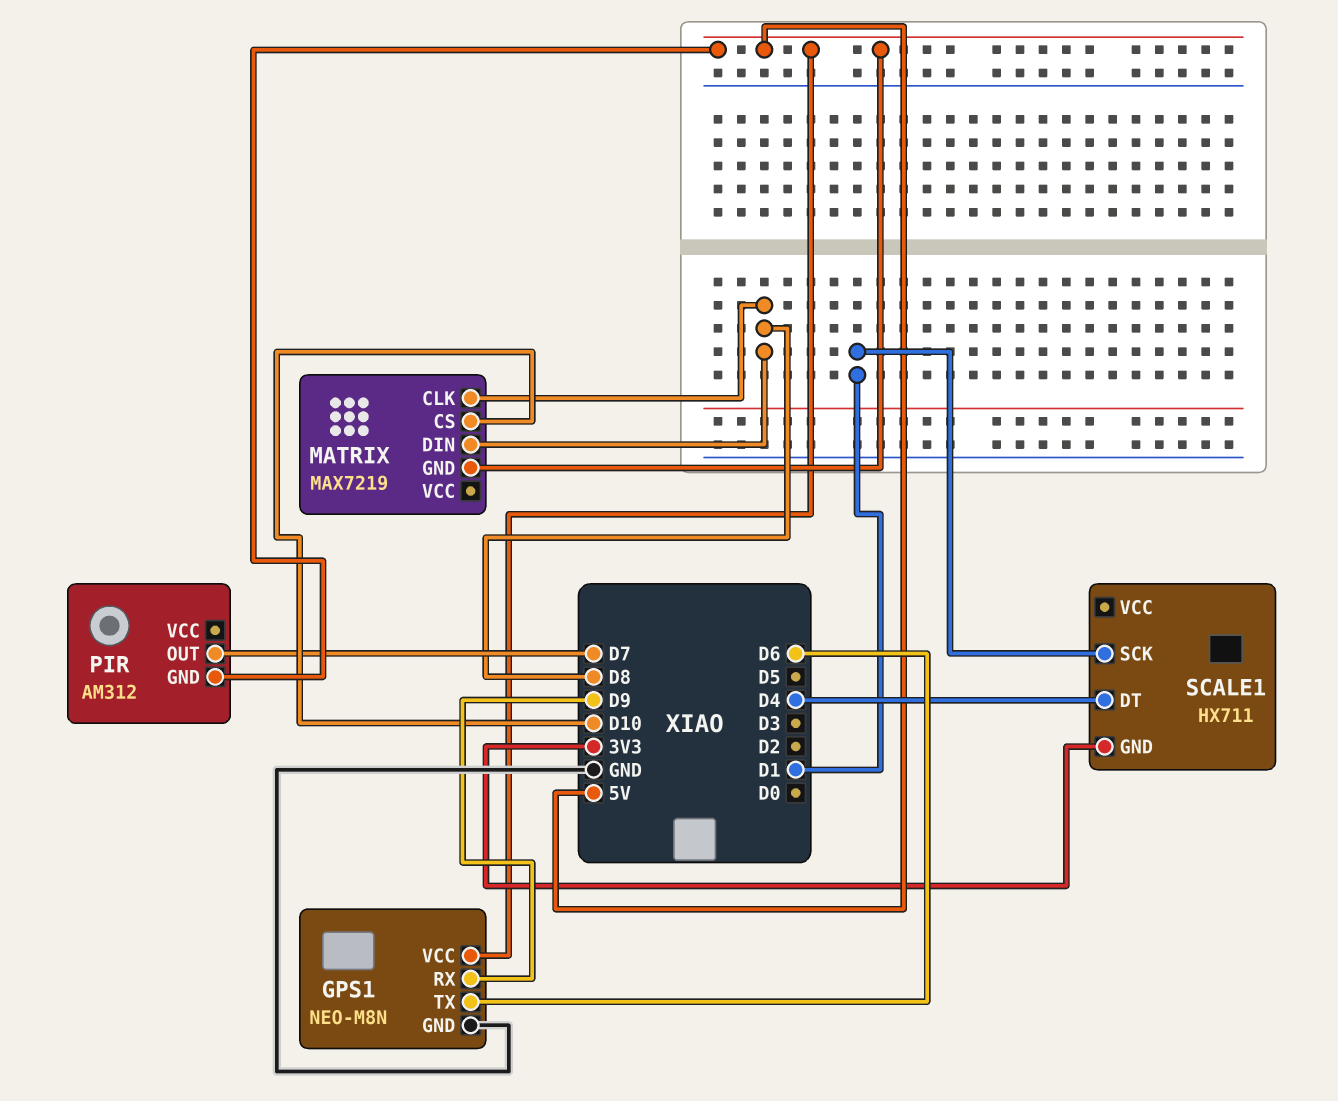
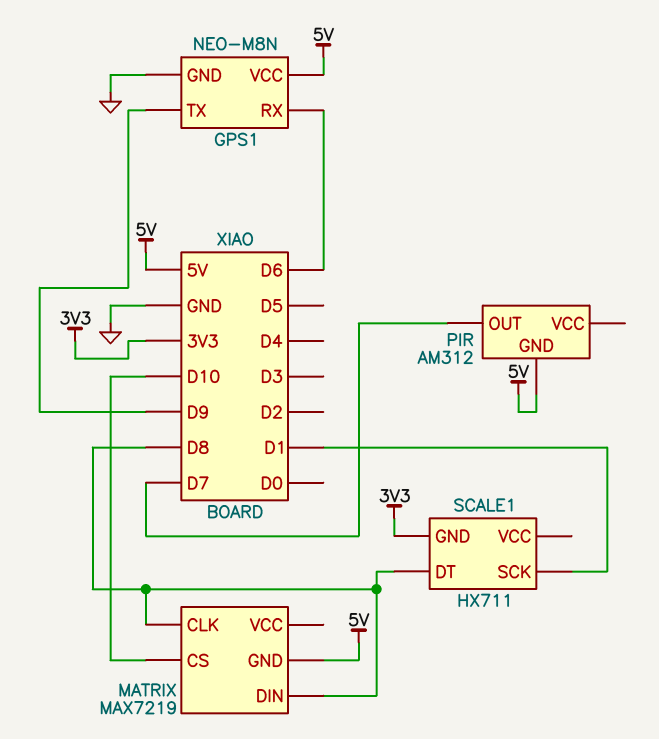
GPS1 pin RX: D9 -> D6
GPS1 pin TX: D6 -> D9
SCALE1 pin DT: D4 -> D8

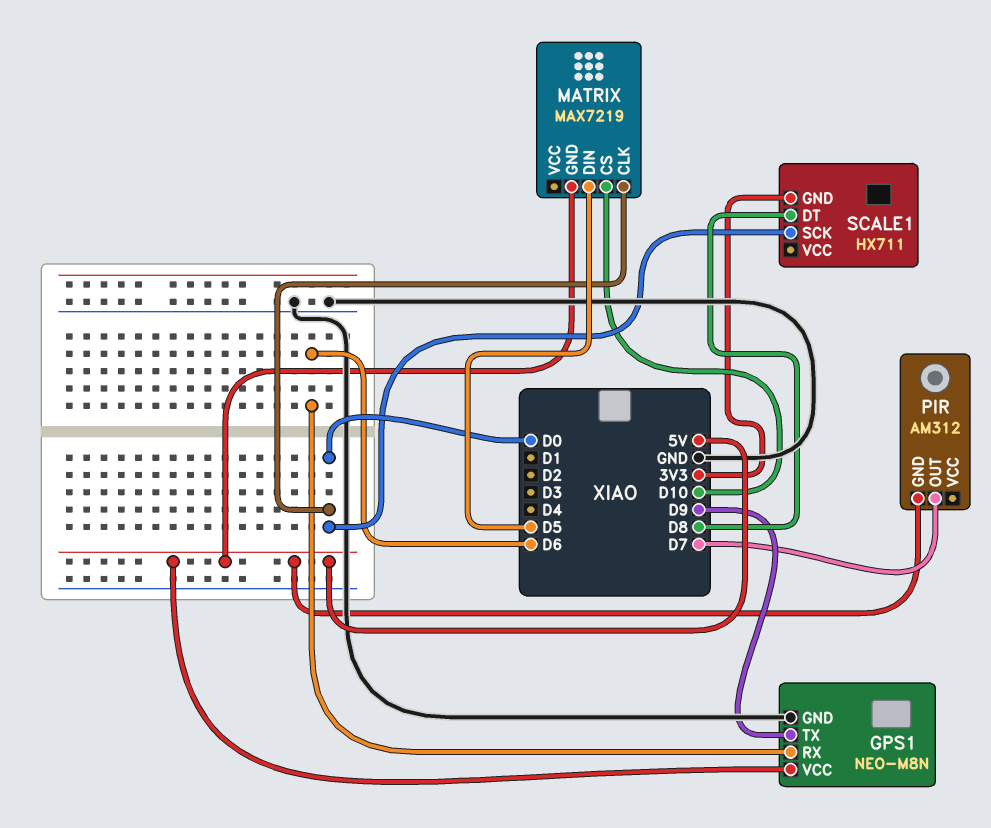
MATRIX pin CLK: D8 -> D0
MATRIX pin DIN: D8 -> D5
SCALE1 pin SCK: D1 -> D0

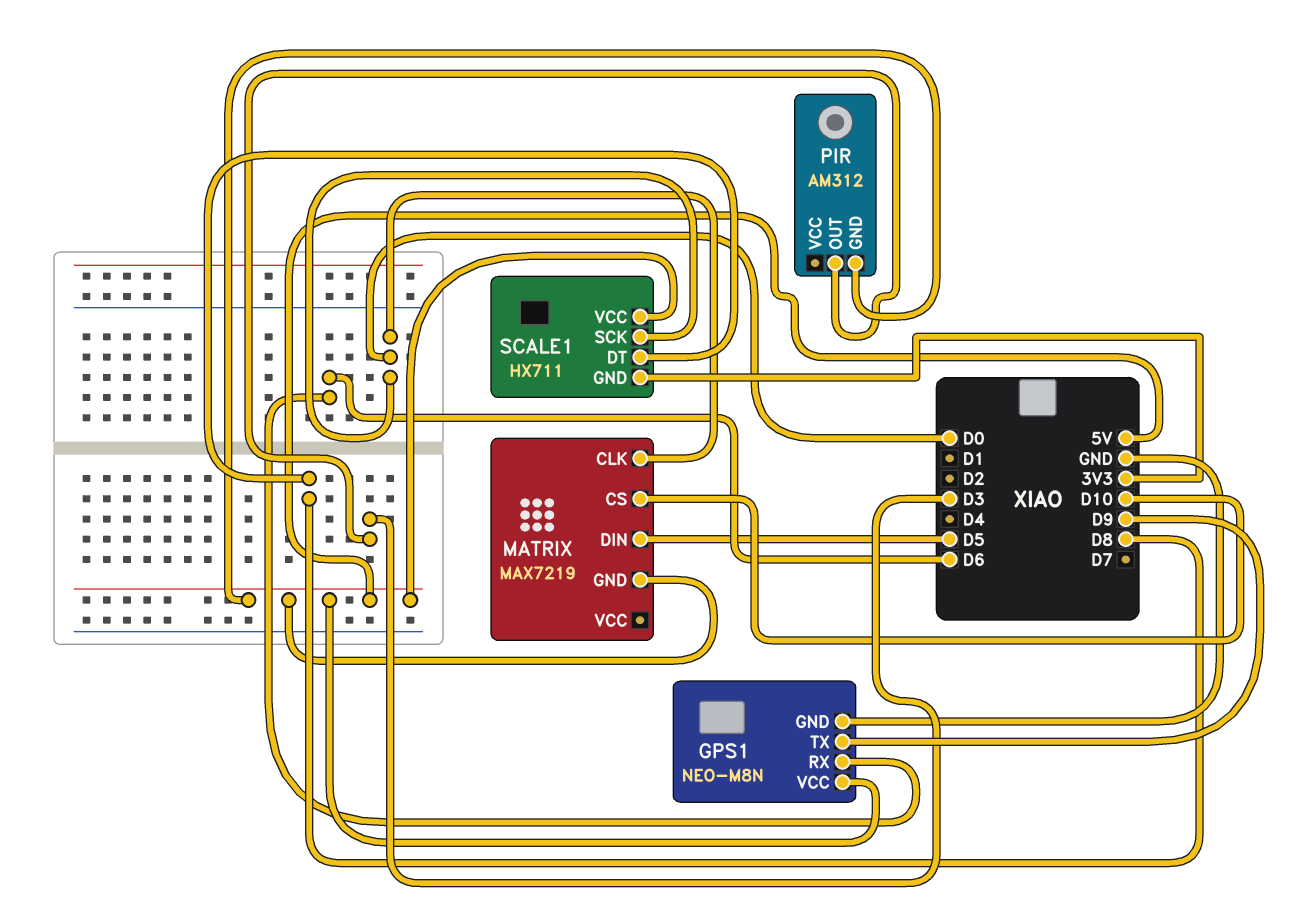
PIR pin OUT: D7 -> D3
SCALE1 pin VCC: none -> 5V

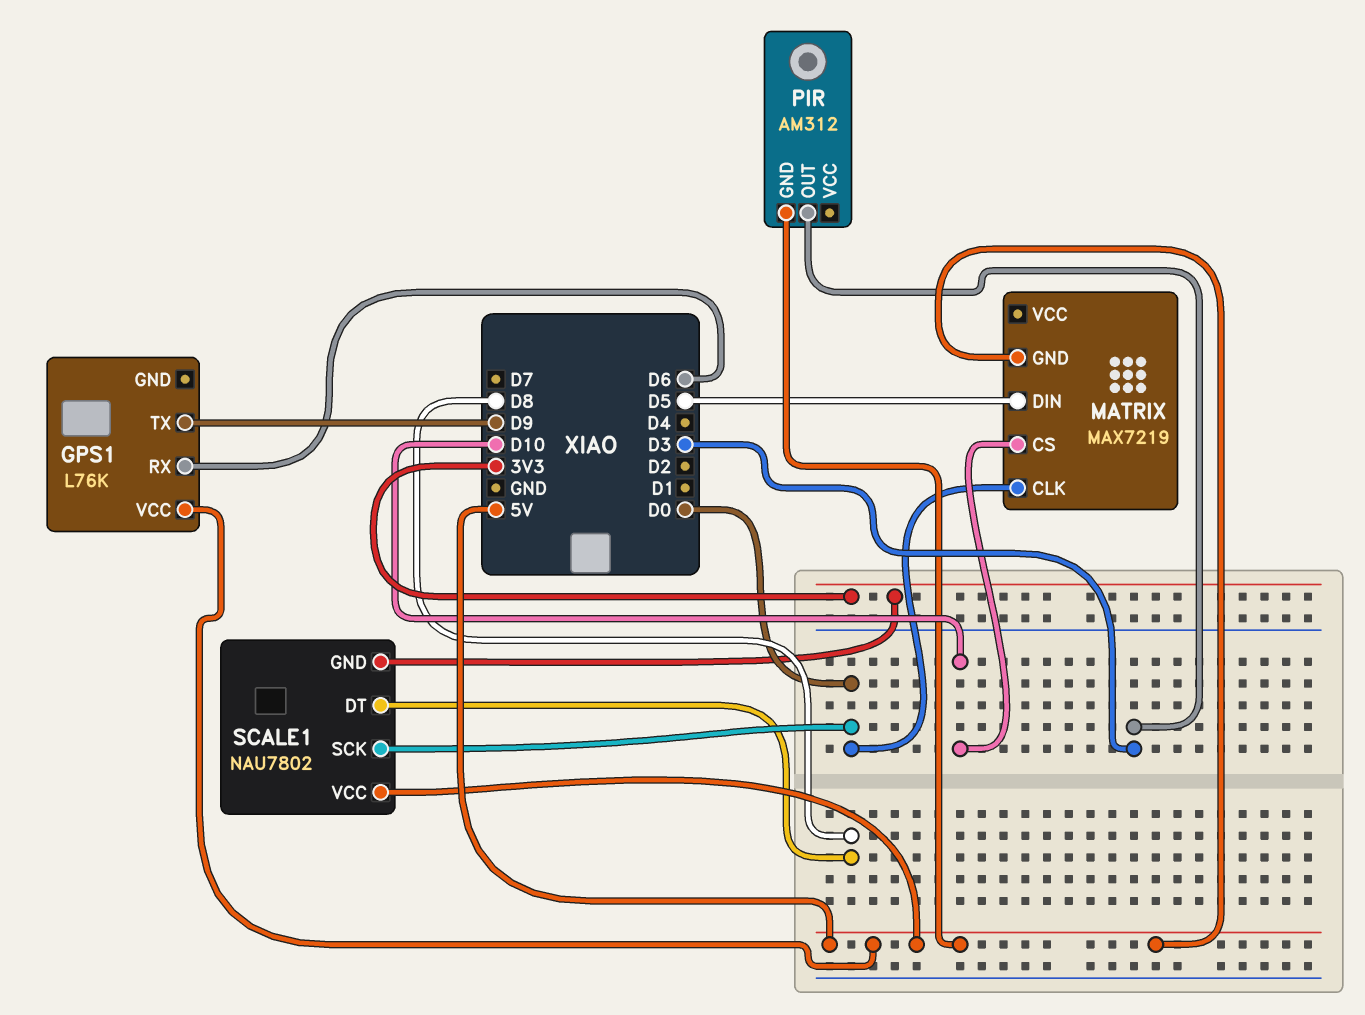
GPS1: NEO-M8N -> L76K
GPS1 pin GND: GND -> none
SCALE1: HX711 -> NAU7802

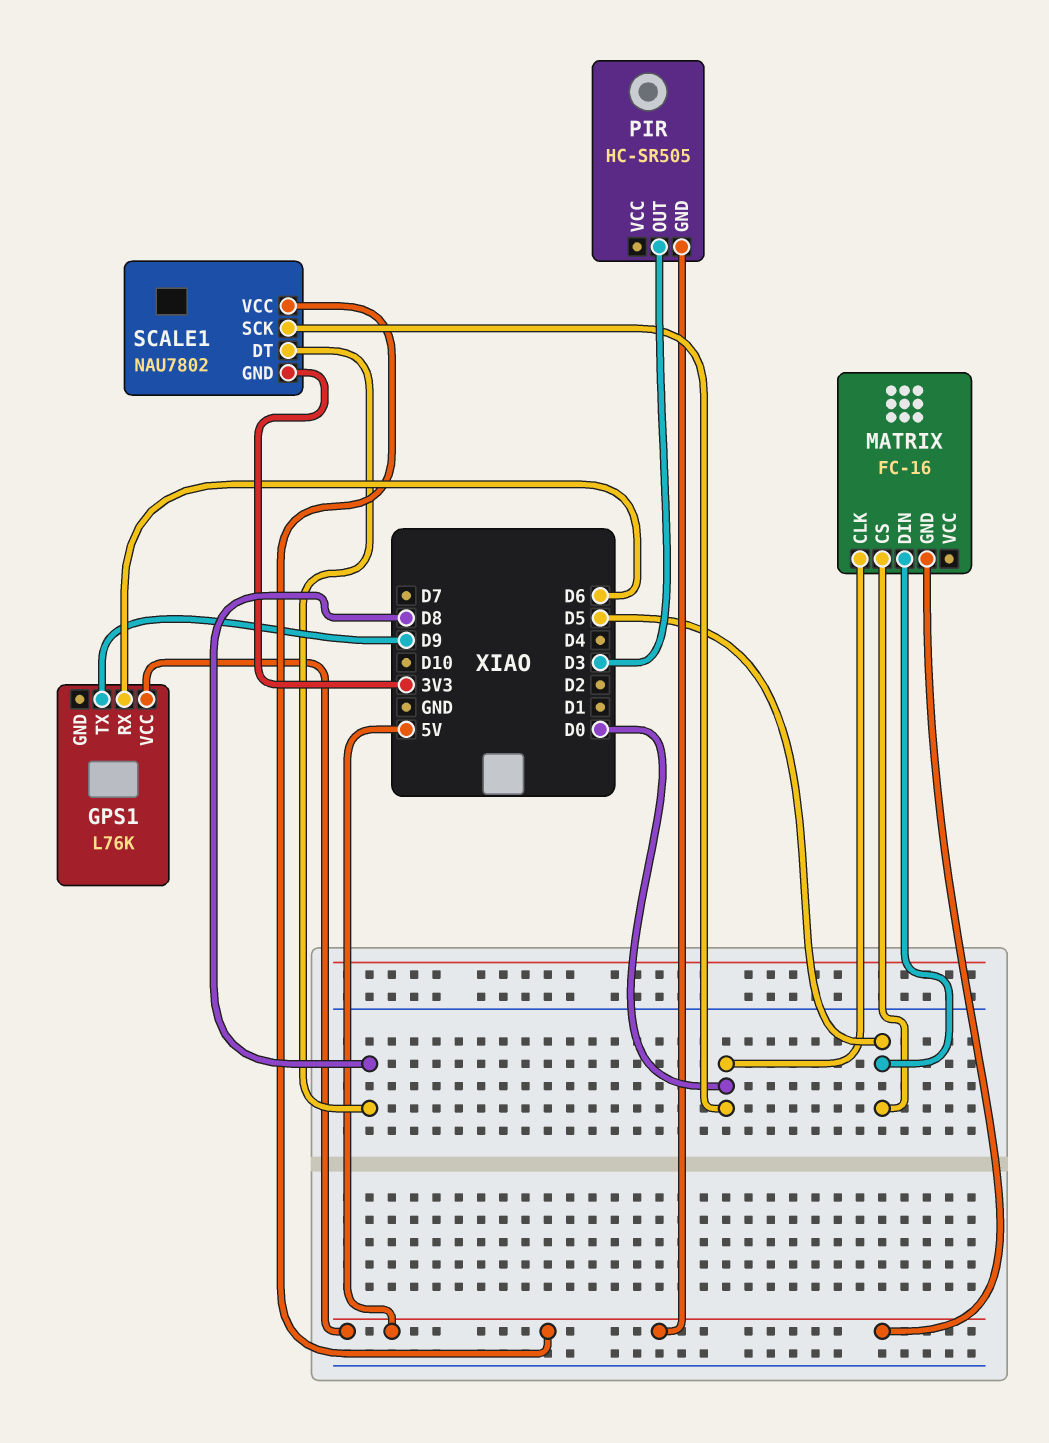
MATRIX: MAX7219 -> FC-16
MATRIX pin CS: D10 -> D5
PIR: AM312 -> HC-SR505

